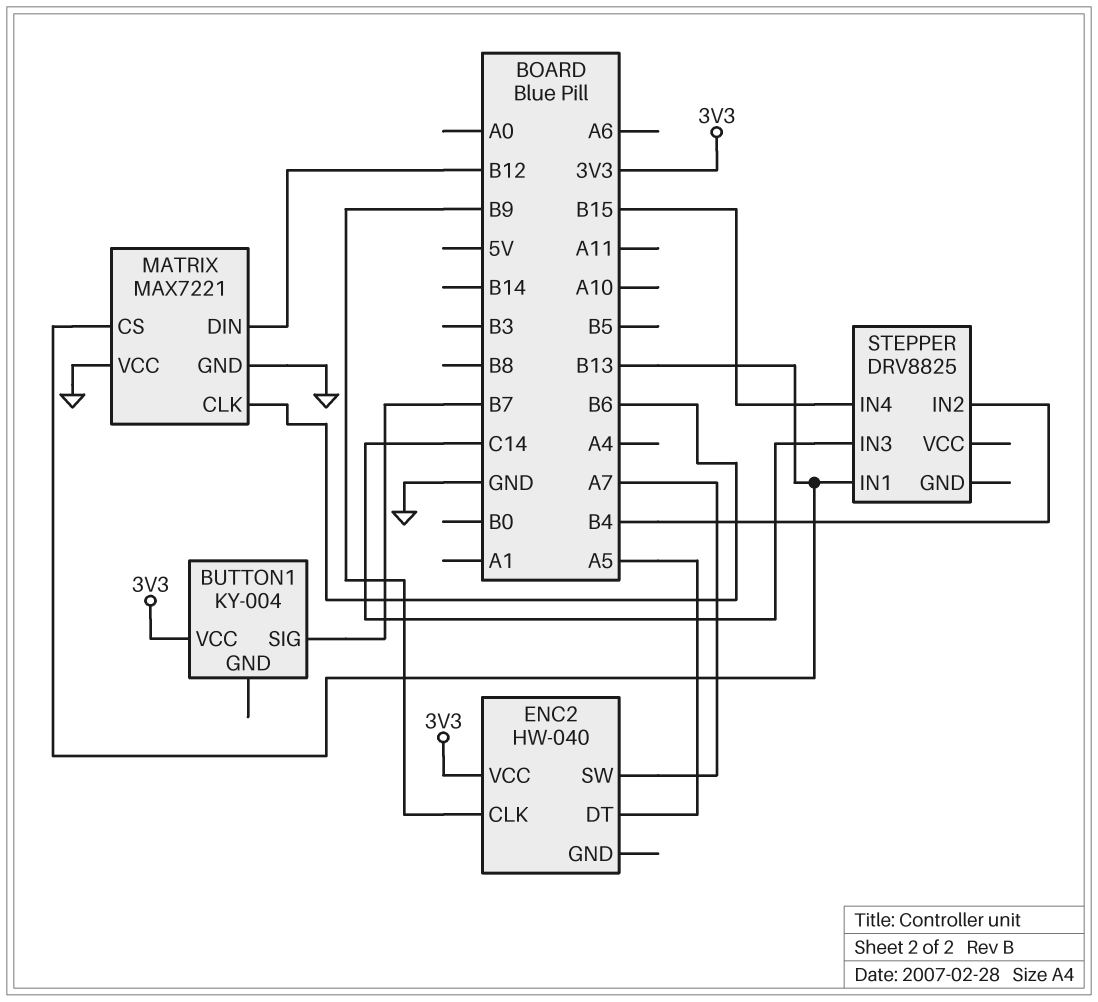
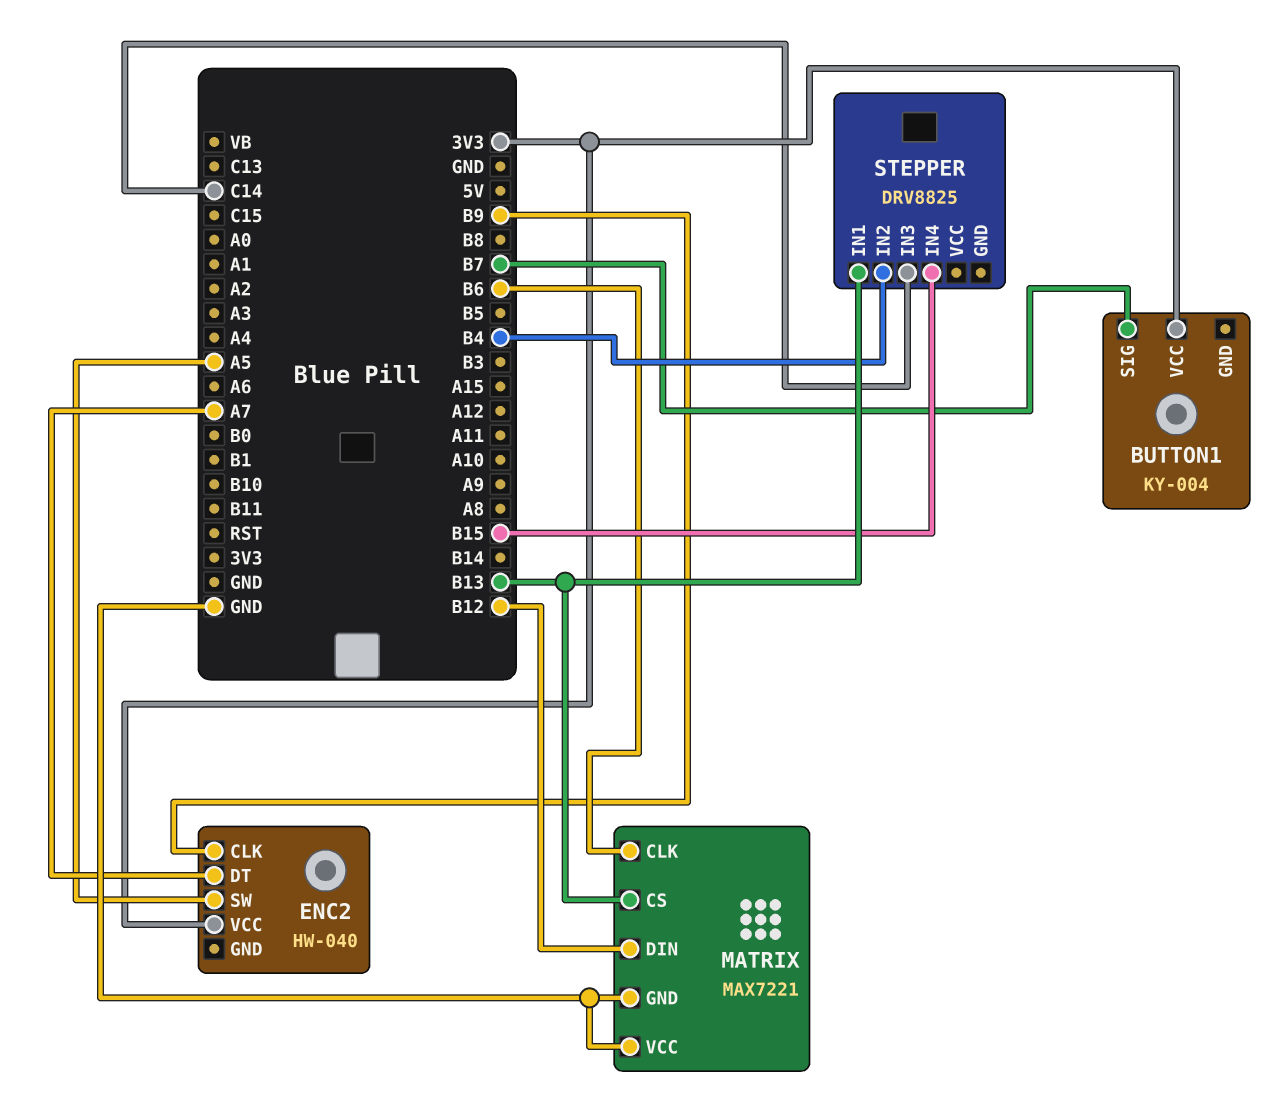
ENC2 pin DT: A5 -> A7
ENC2 pin SW: A7 -> A5

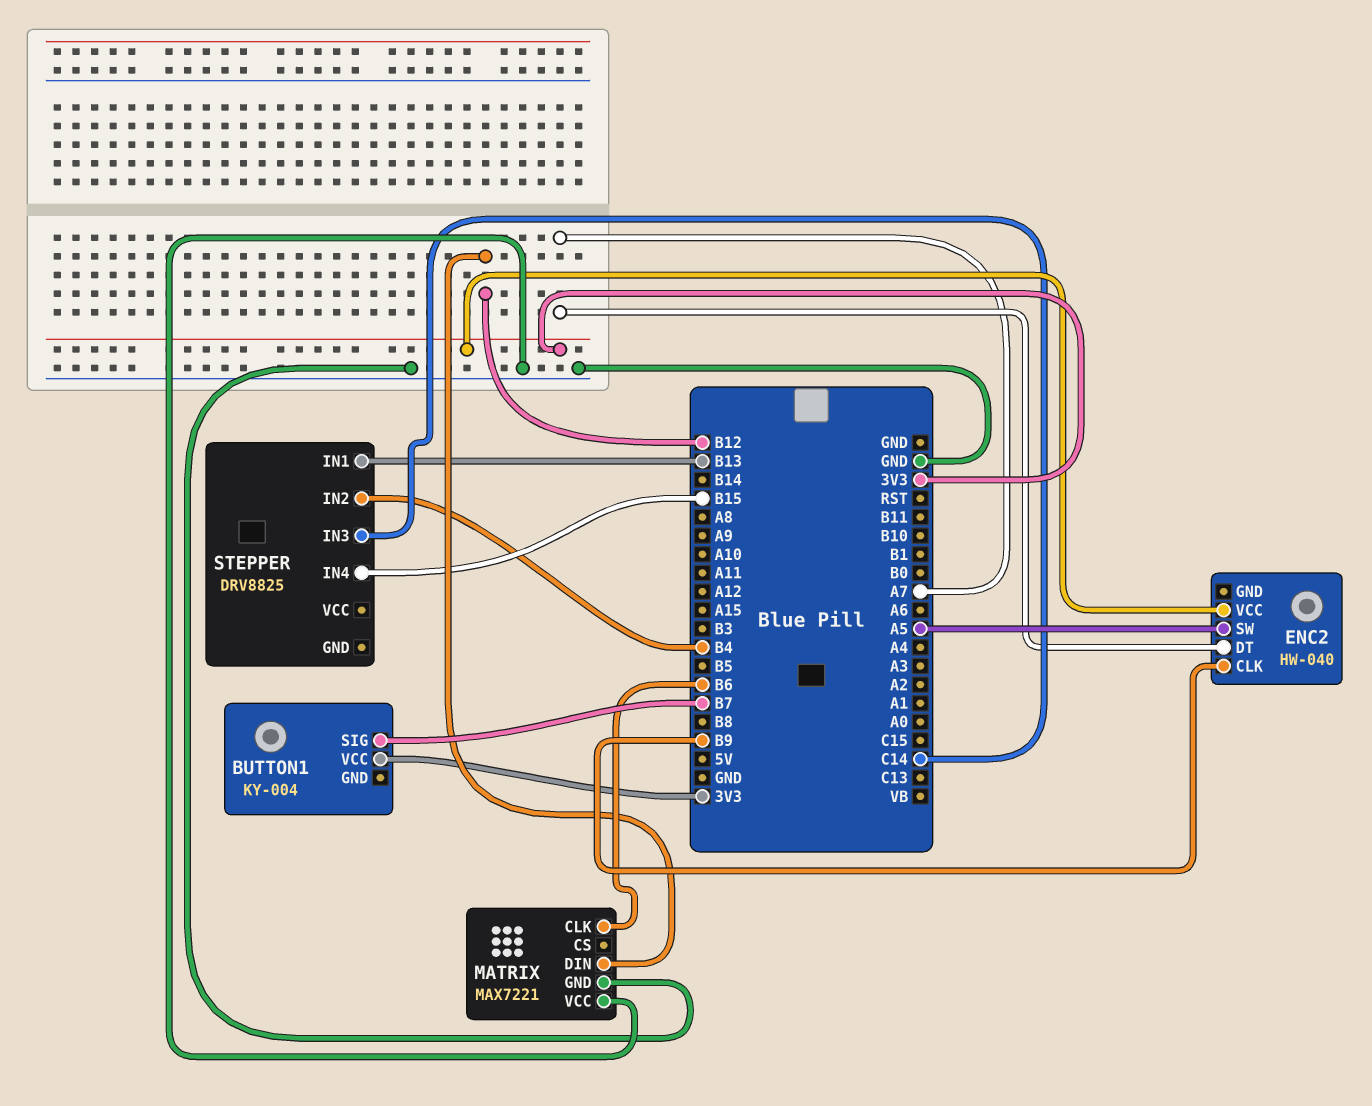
MATRIX pin CS: B13 -> none

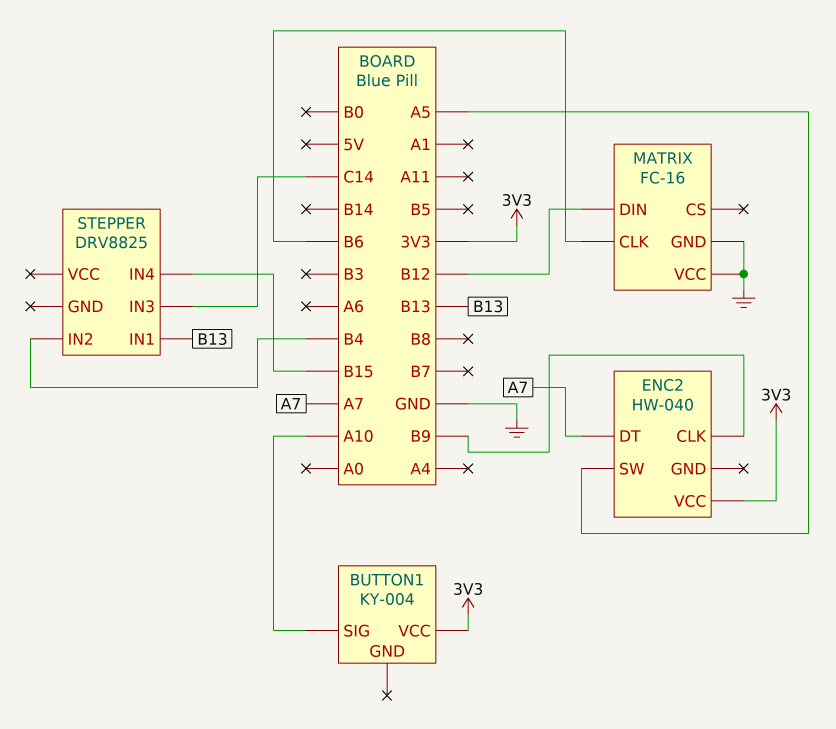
BUTTON1 pin SIG: B7 -> A10
MATRIX: MAX7221 -> FC-16

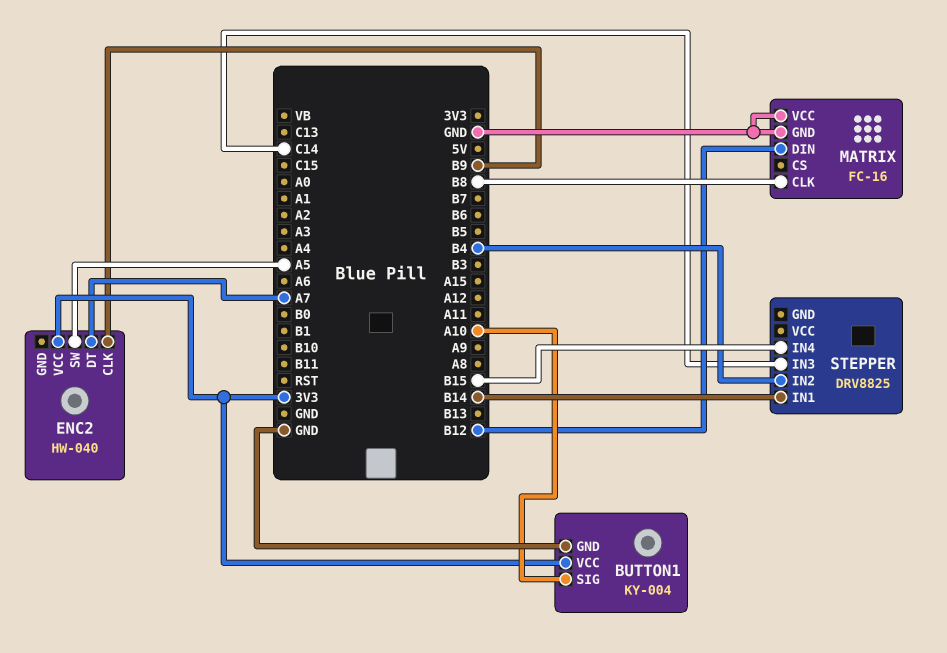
BUTTON1 pin GND: none -> GND
MATRIX pin CLK: B6 -> B8
STEPPER pin IN1: B13 -> B14

